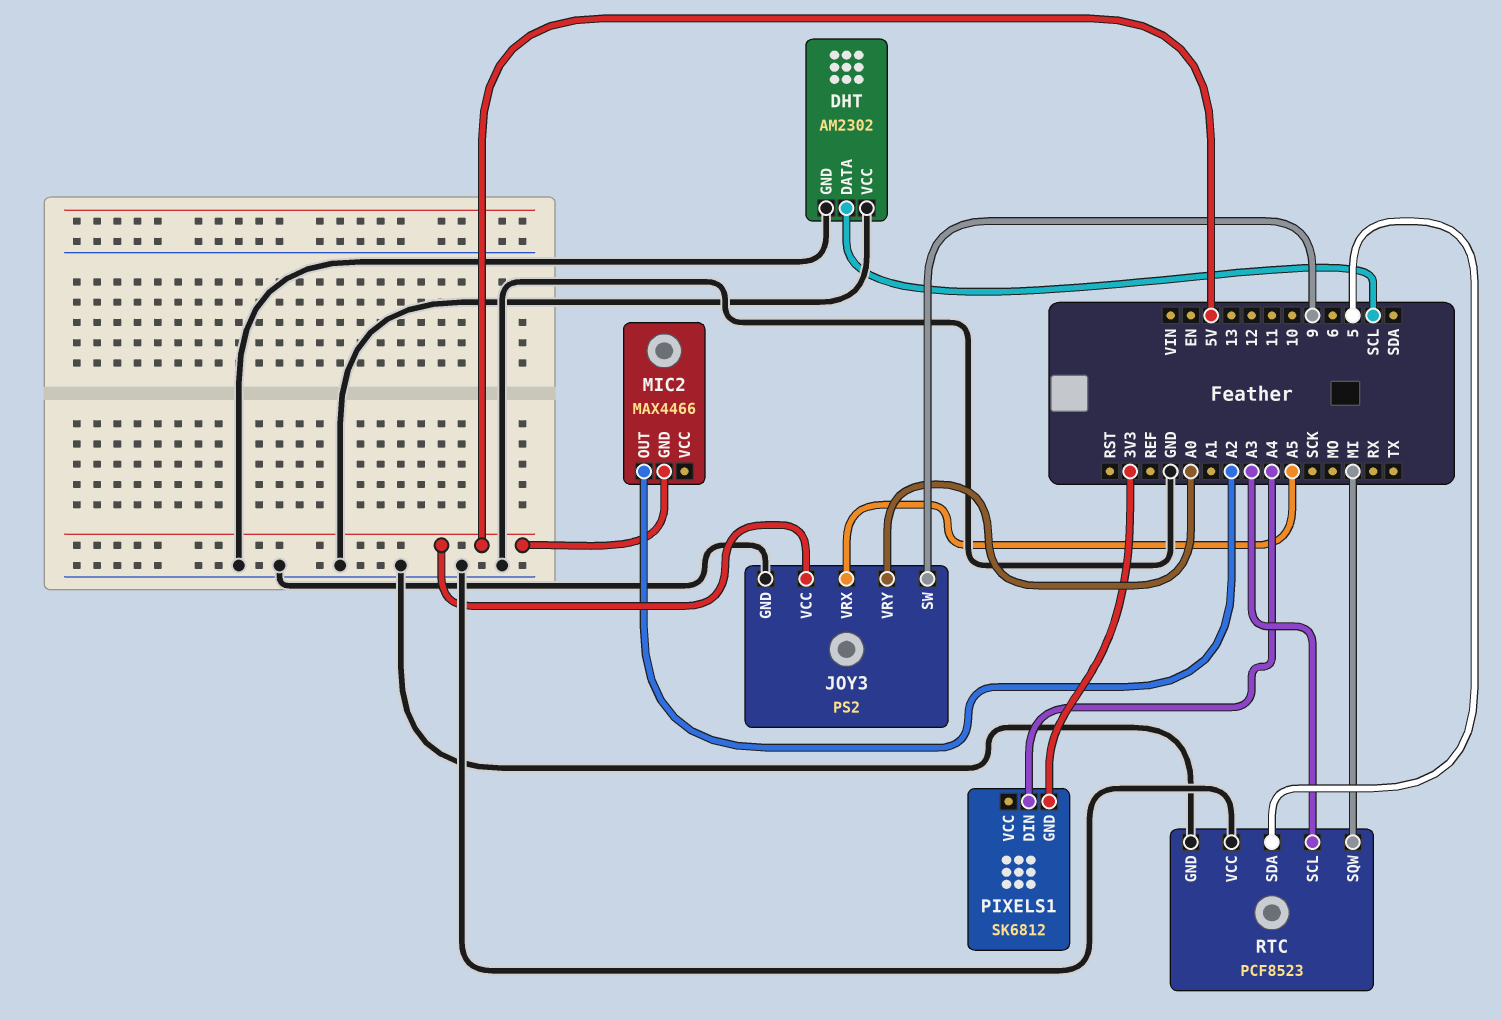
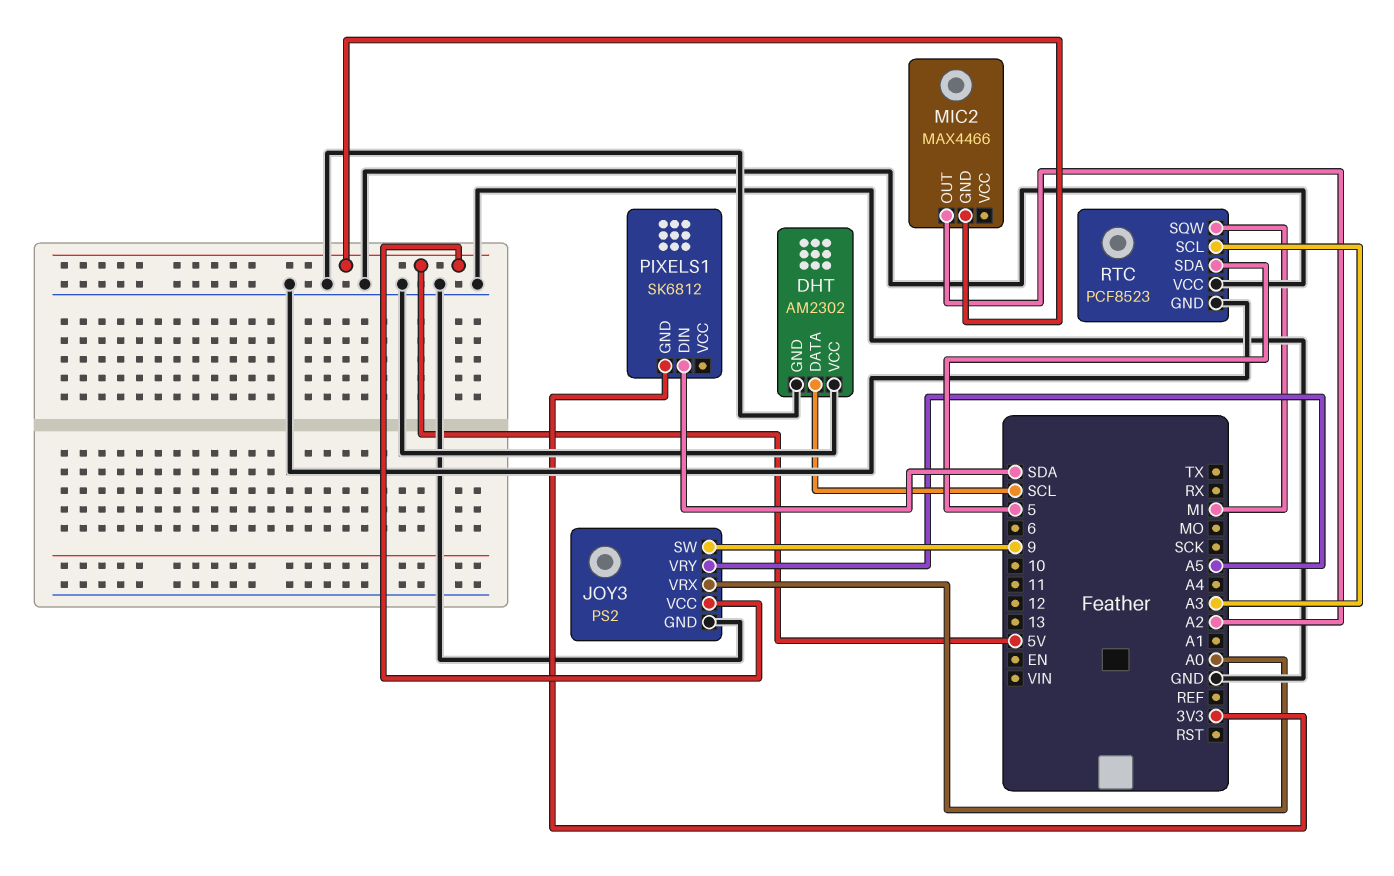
JOY3 pin VRX: A5 -> A0
JOY3 pin VRY: A0 -> A5
PIXELS1 pin DIN: A4 -> SDA

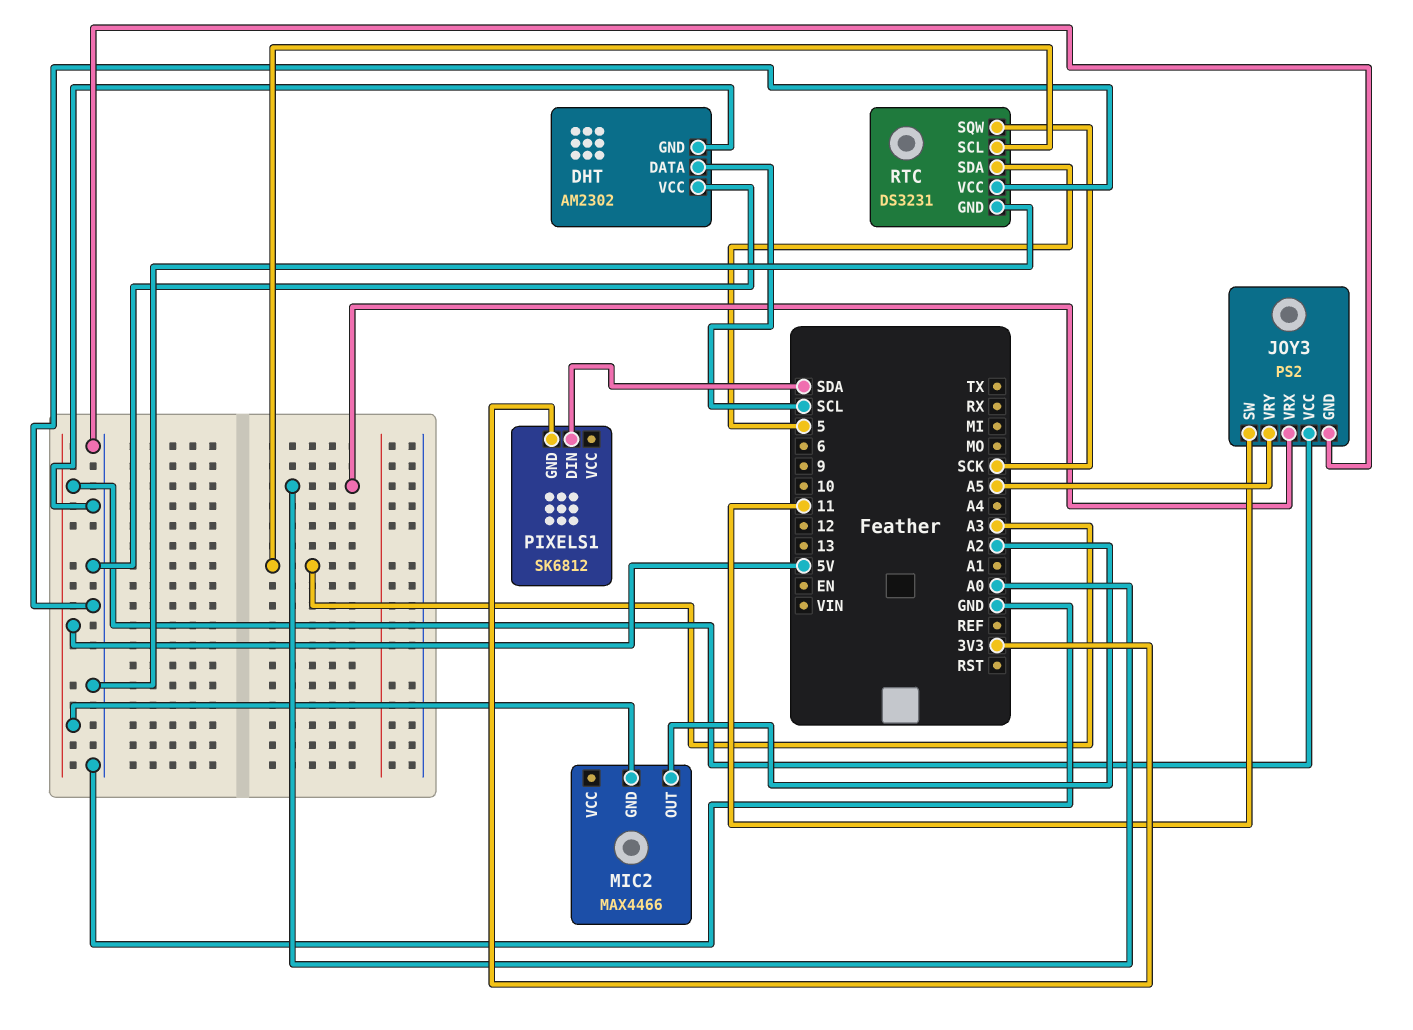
JOY3 pin SW: 9 -> 11
RTC: PCF8523 -> DS3231
RTC pin SQW: MI -> SCK

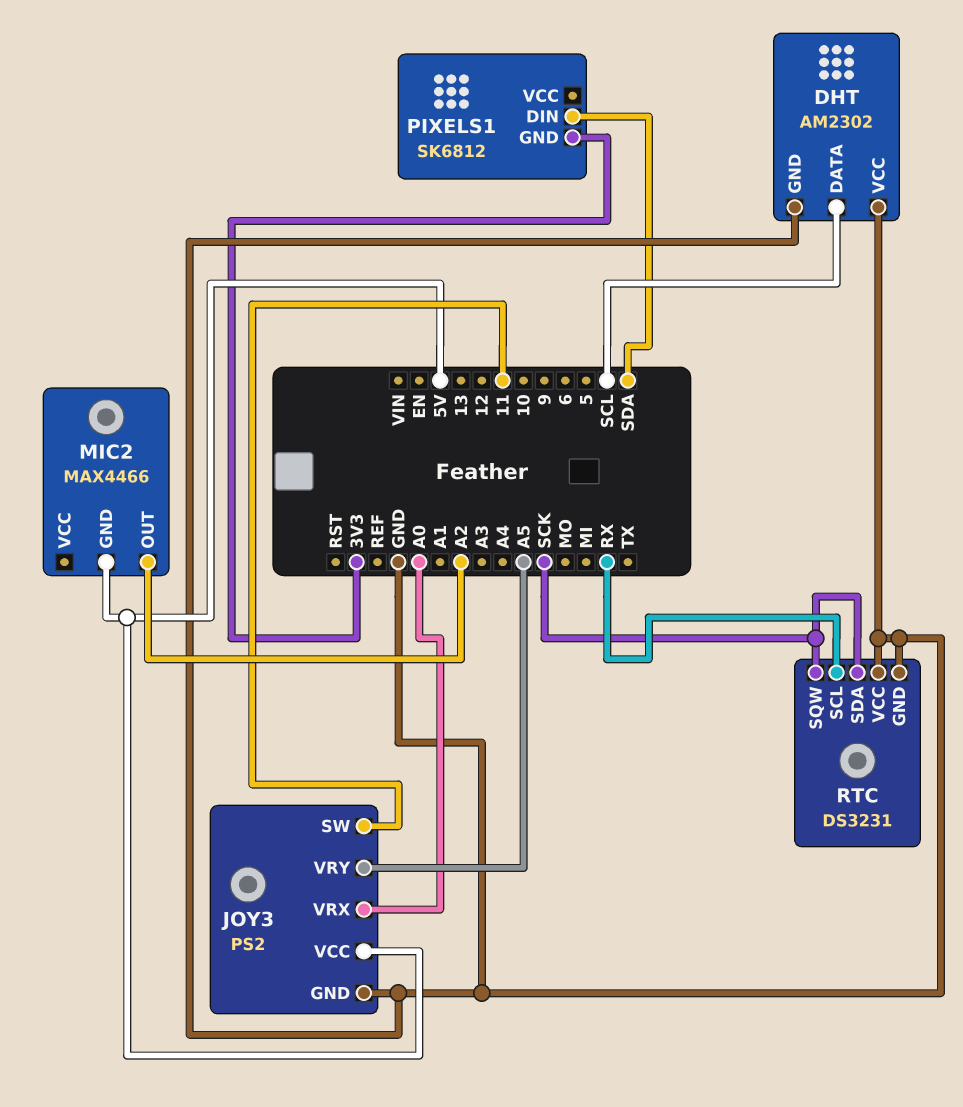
RTC pin SCL: A3 -> RX
RTC pin SDA: 5 -> SCK

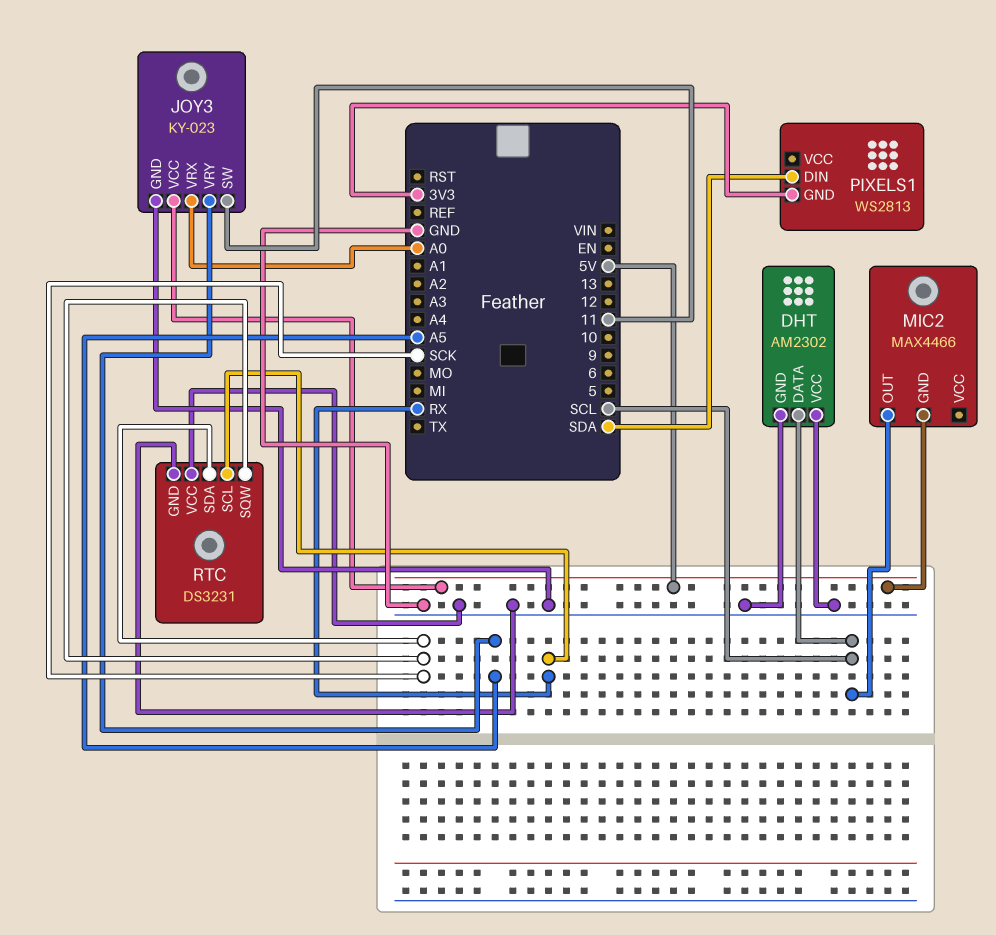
JOY3: PS2 -> KY-023
MIC2 pin OUT: A2 -> SCL
PIXELS1: SK6812 -> WS2813

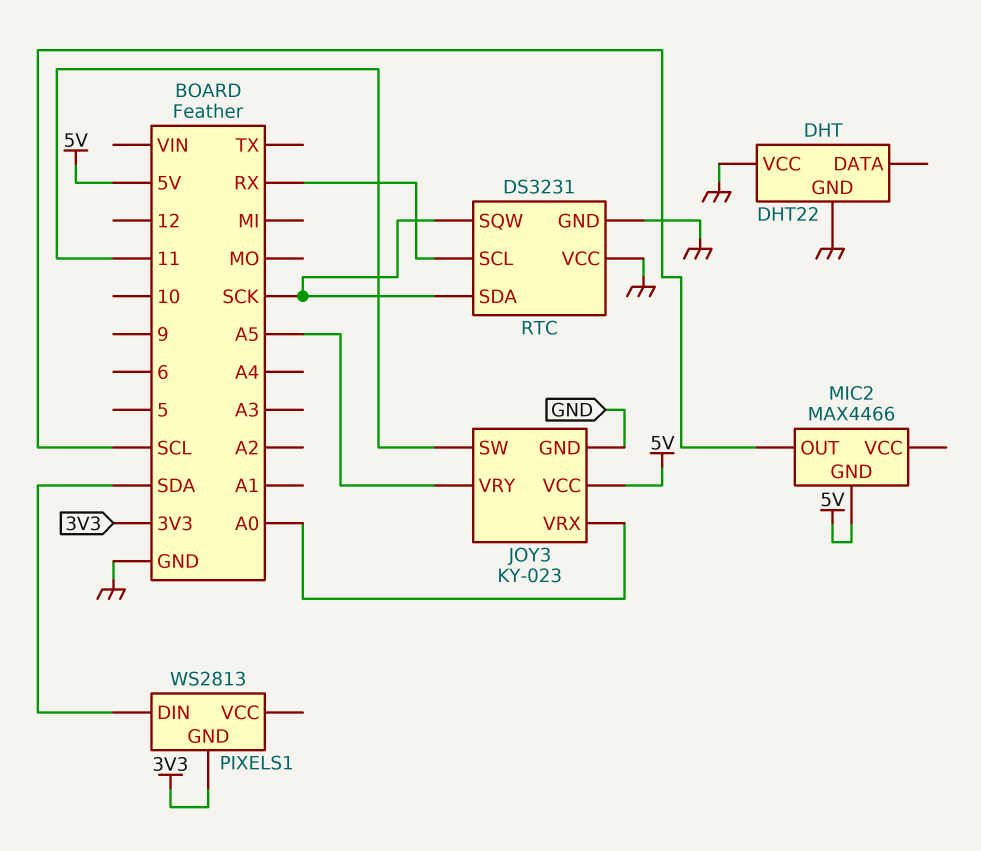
DHT: AM2302 -> DHT22
DHT pin DATA: SCL -> none

